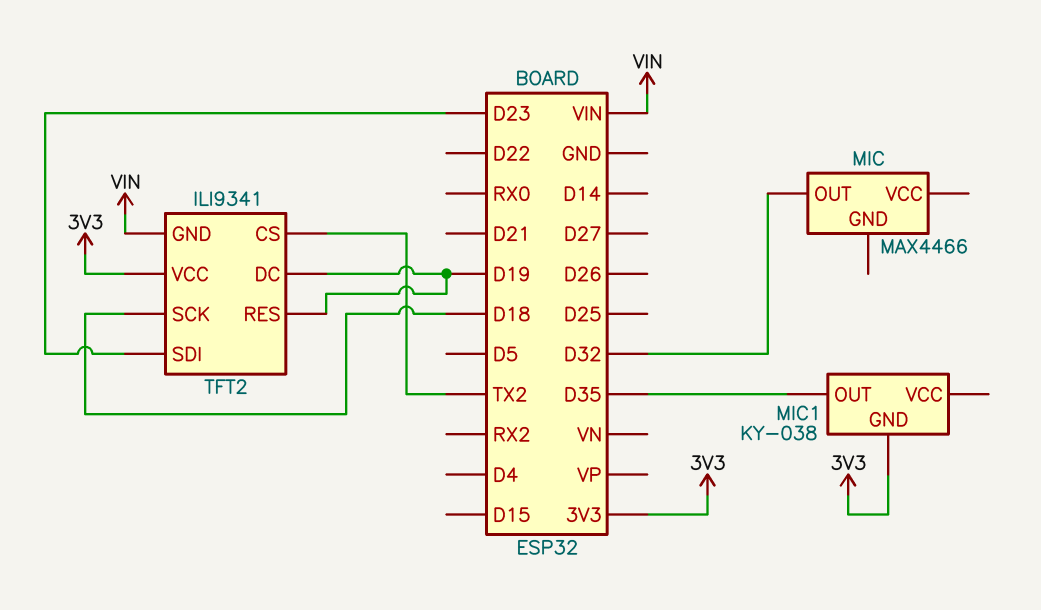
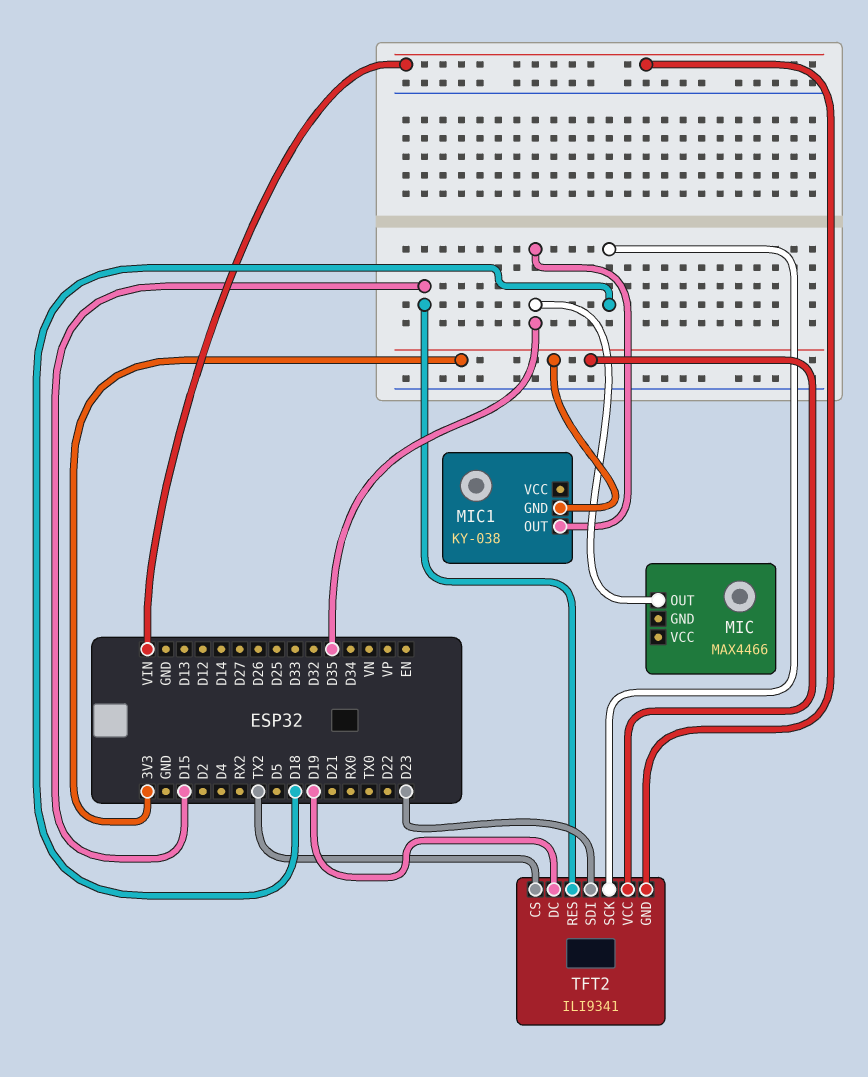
MIC pin OUT: D32 -> D35
TFT2 pin RES: D19 -> D15

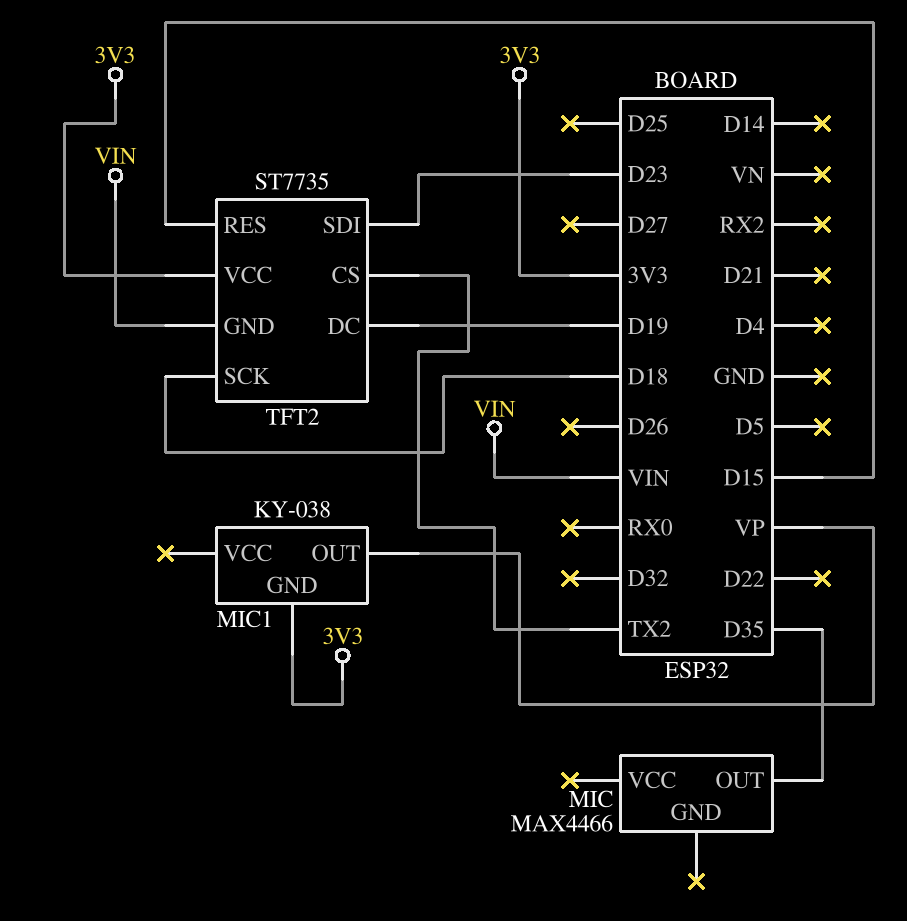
MIC1 pin OUT: D35 -> VP
TFT2: ILI9341 -> ST7735

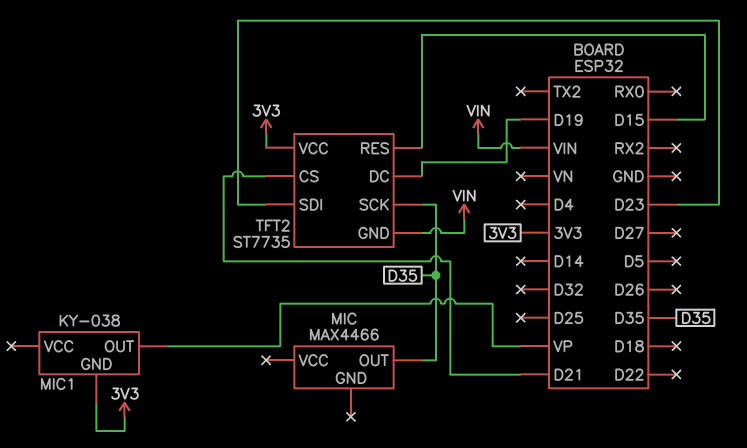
TFT2 pin CS: TX2 -> D21
TFT2 pin SCK: D18 -> D35

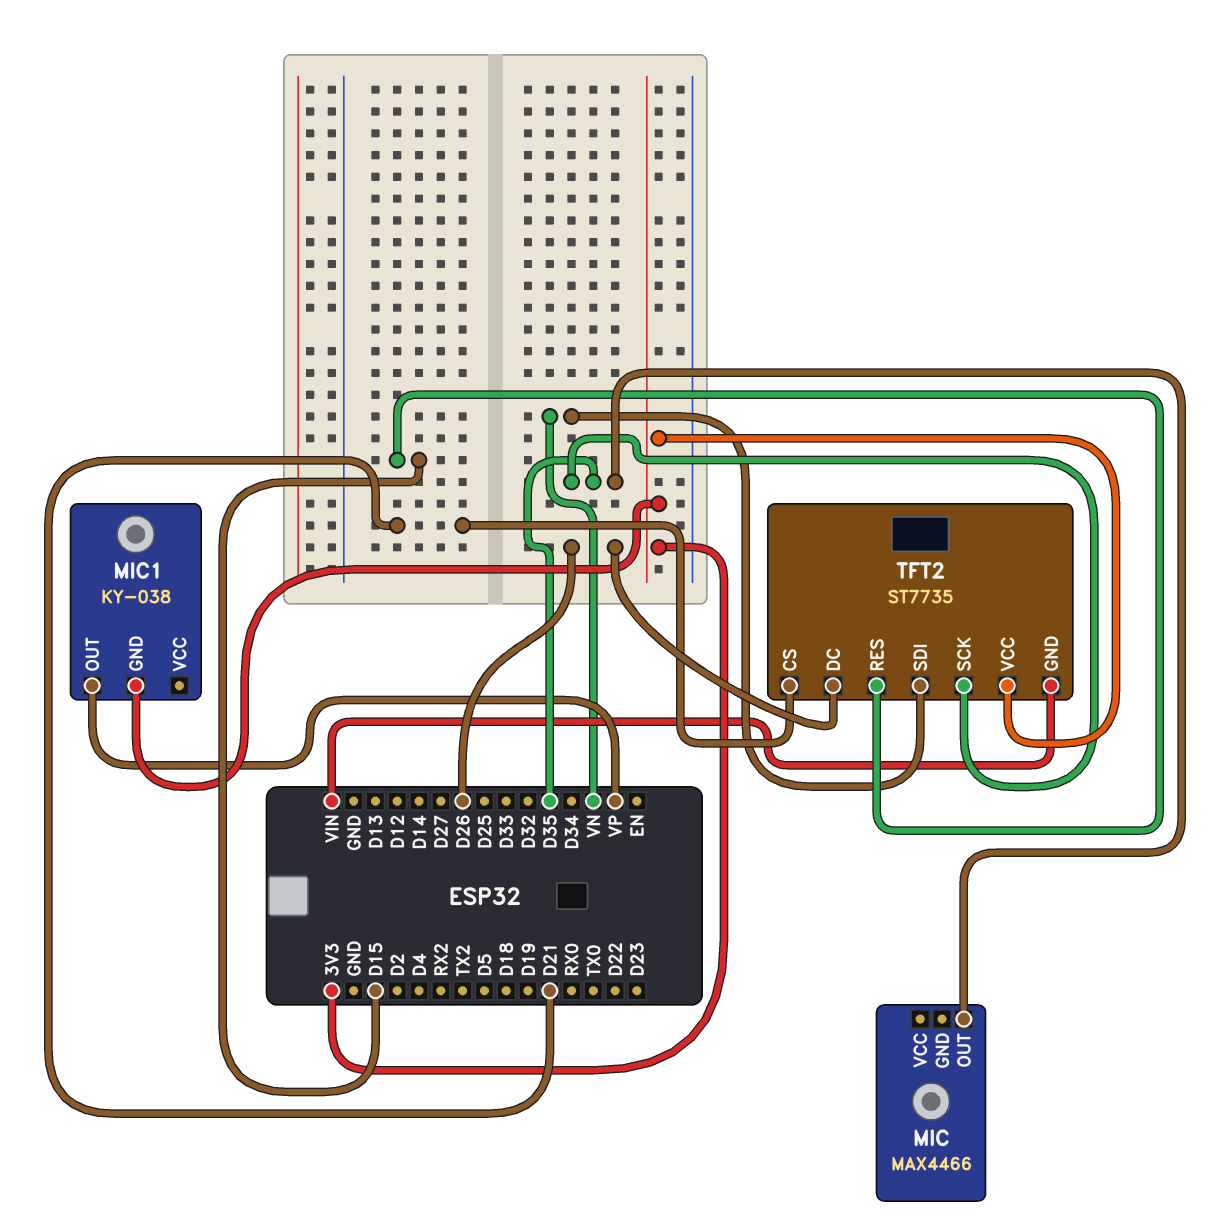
TFT2 pin DC: D19 -> D26
TFT2 pin SDI: D23 -> VN

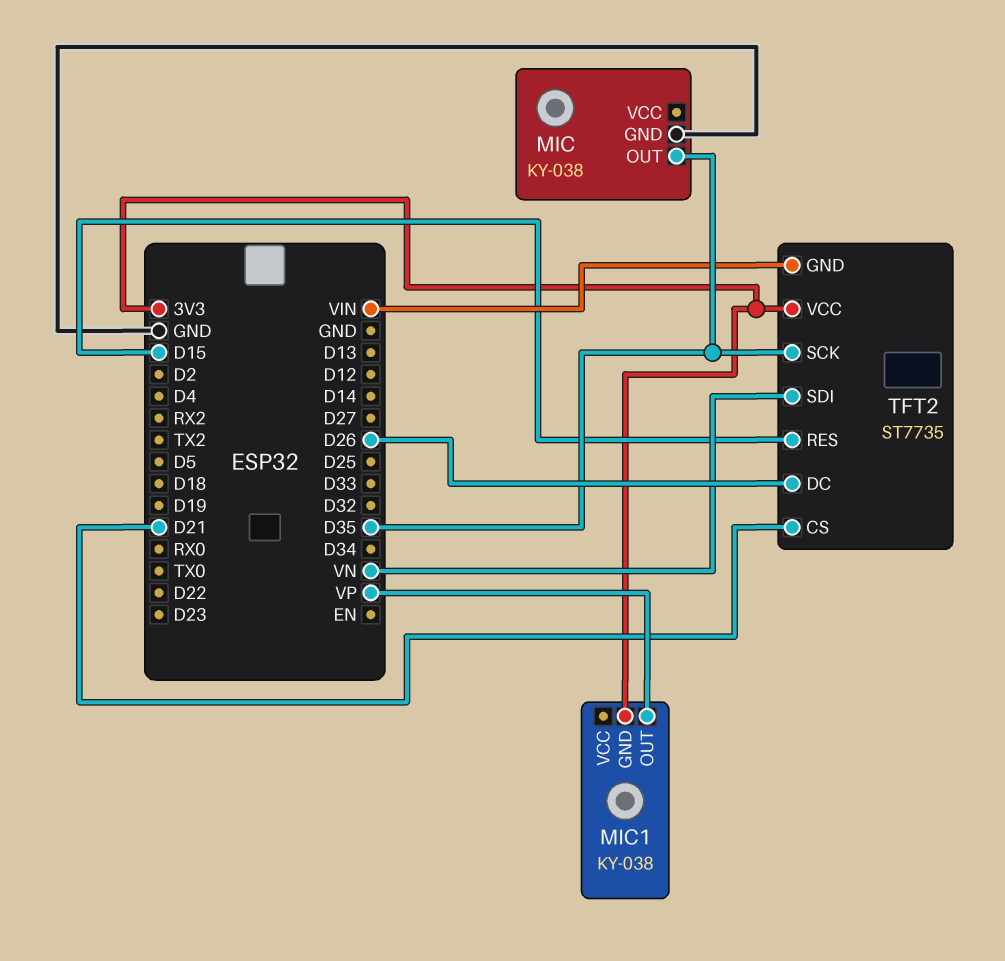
MIC: MAX4466 -> KY-038
MIC pin GND: none -> GND

